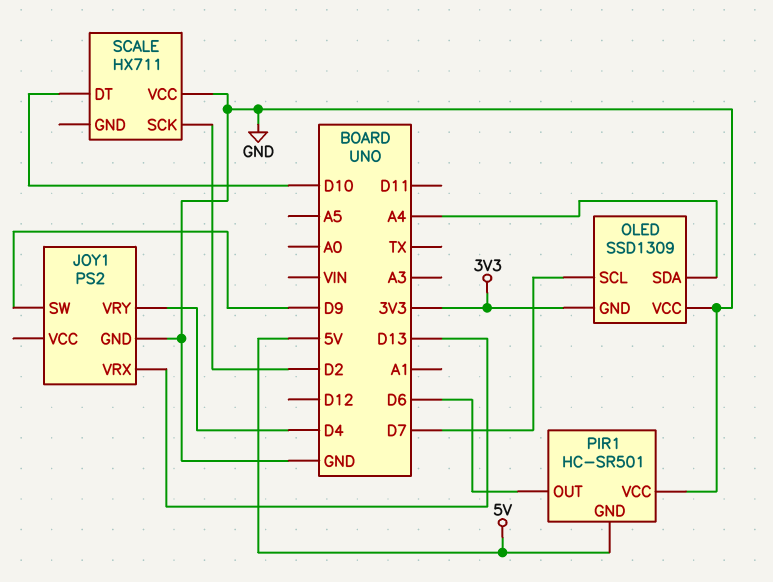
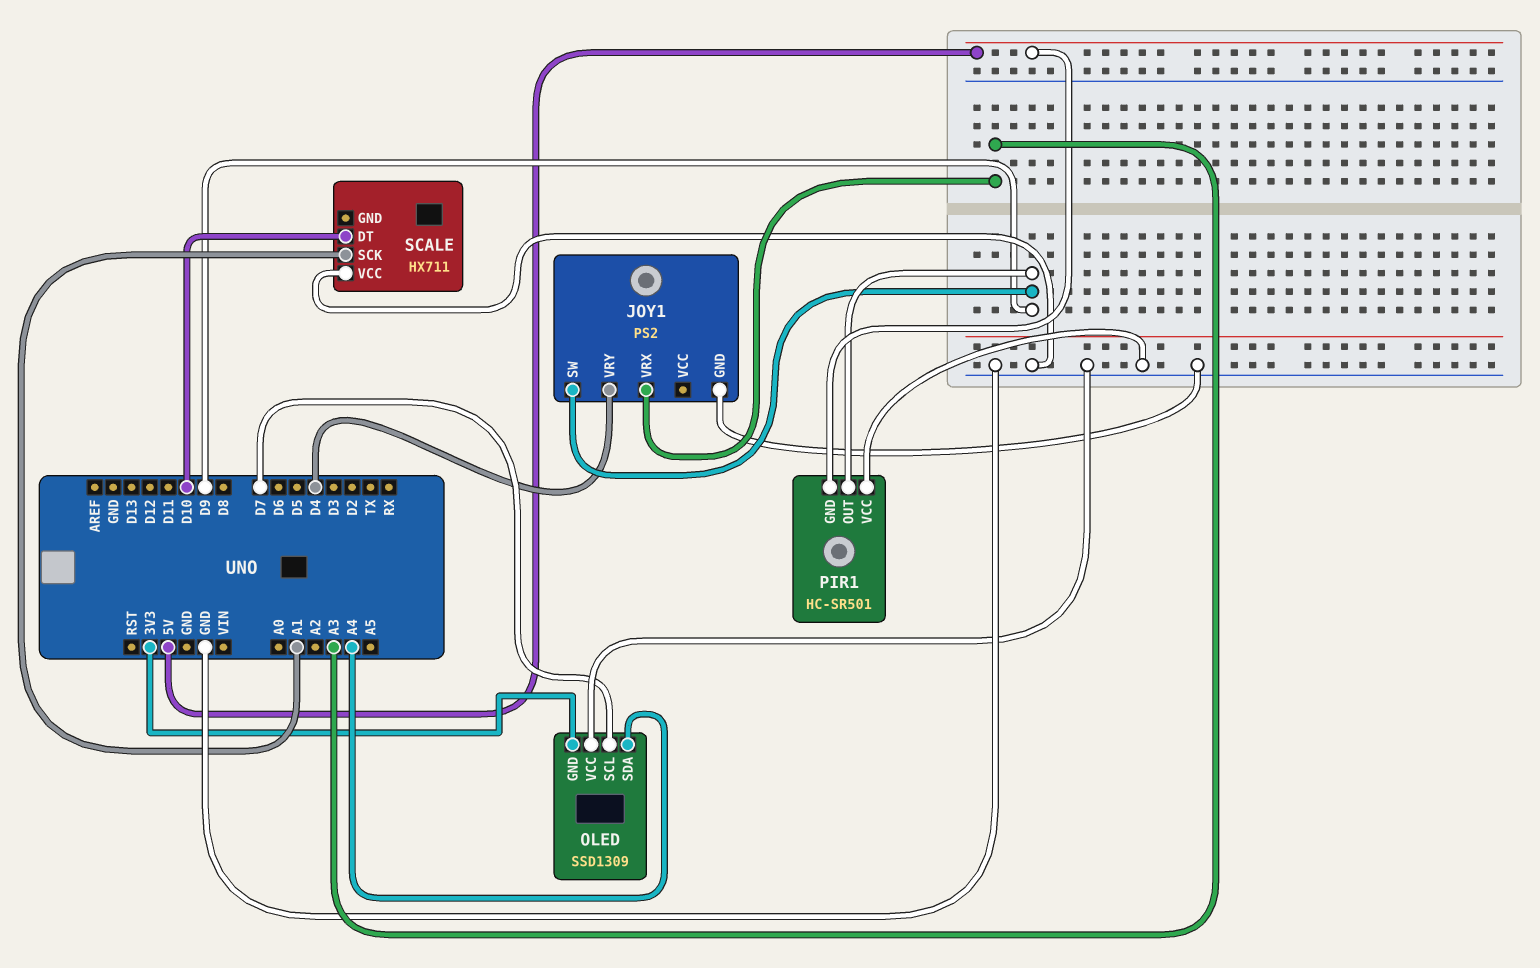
JOY1 pin VRX: D13 -> A3
PIR1 pin OUT: D6 -> D9
SCALE pin SCK: D2 -> A1

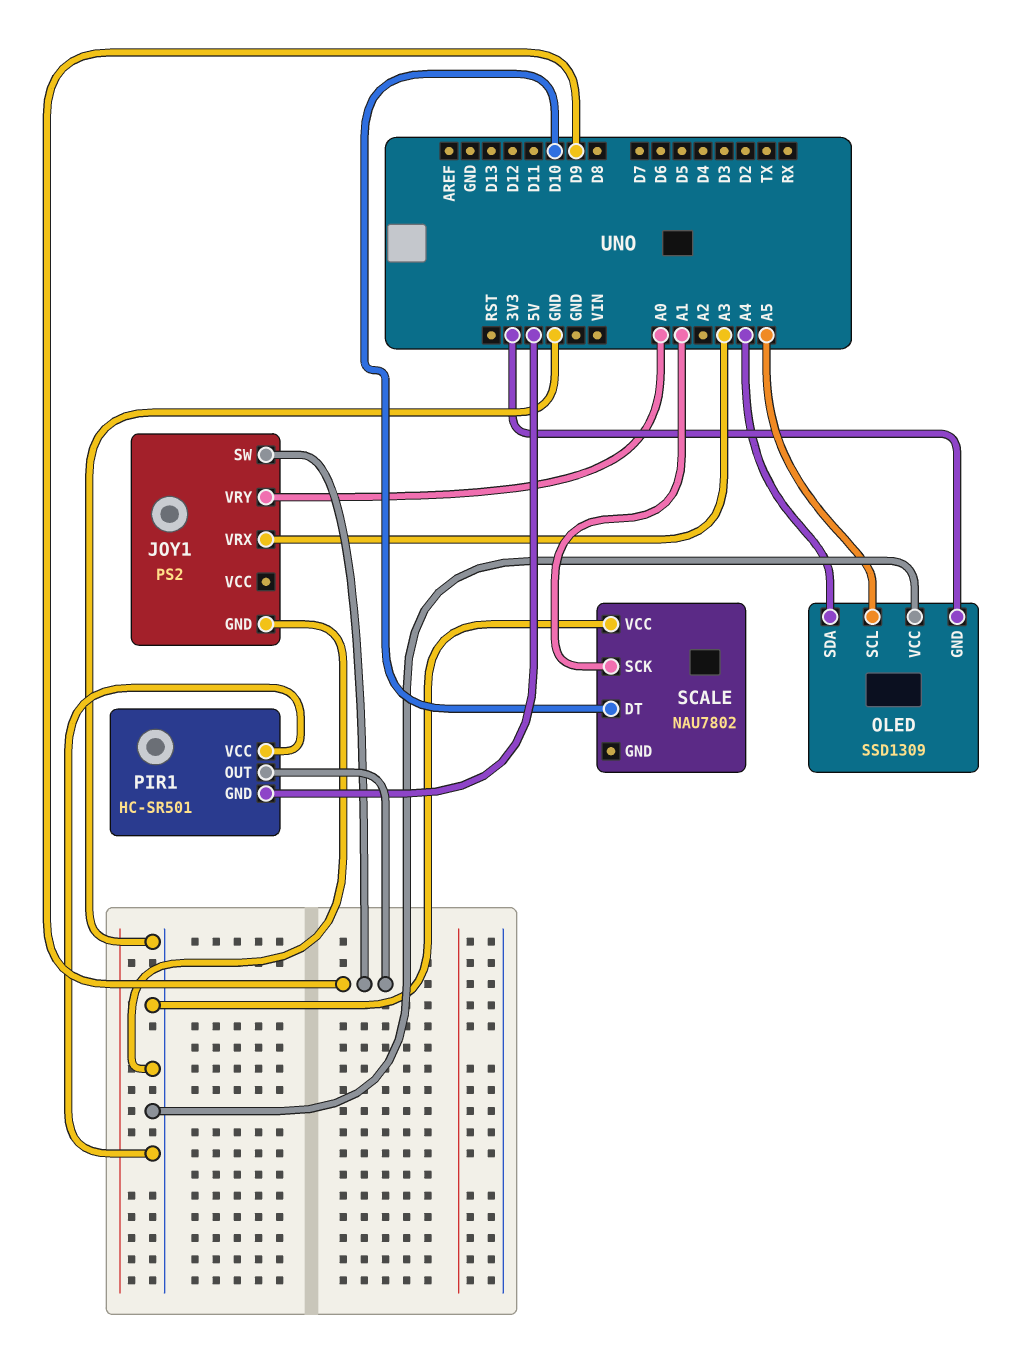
JOY1 pin VRY: D4 -> A0
OLED pin SCL: D7 -> A5
SCALE: HX711 -> NAU7802

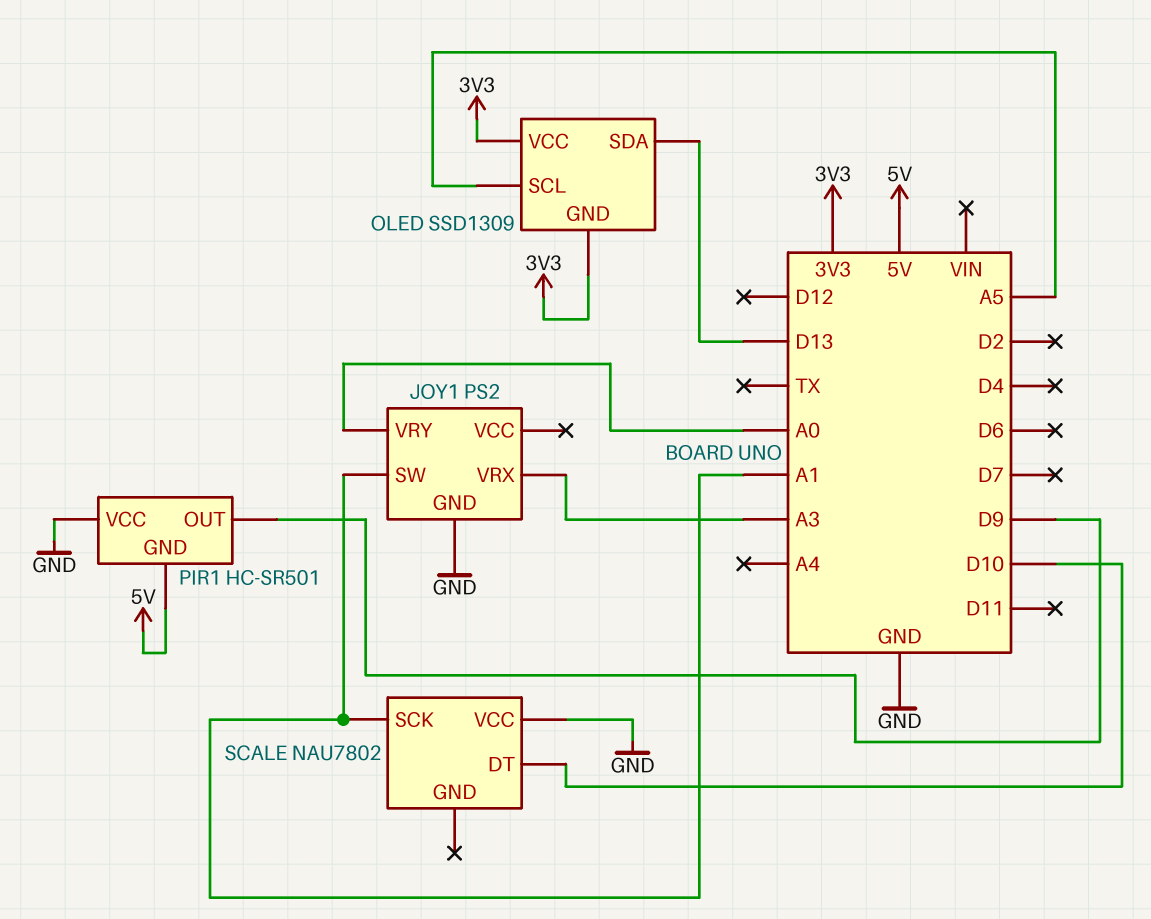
JOY1 pin SW: D9 -> A1
OLED pin SDA: A4 -> D13
OLED pin VCC: GND -> 3V3

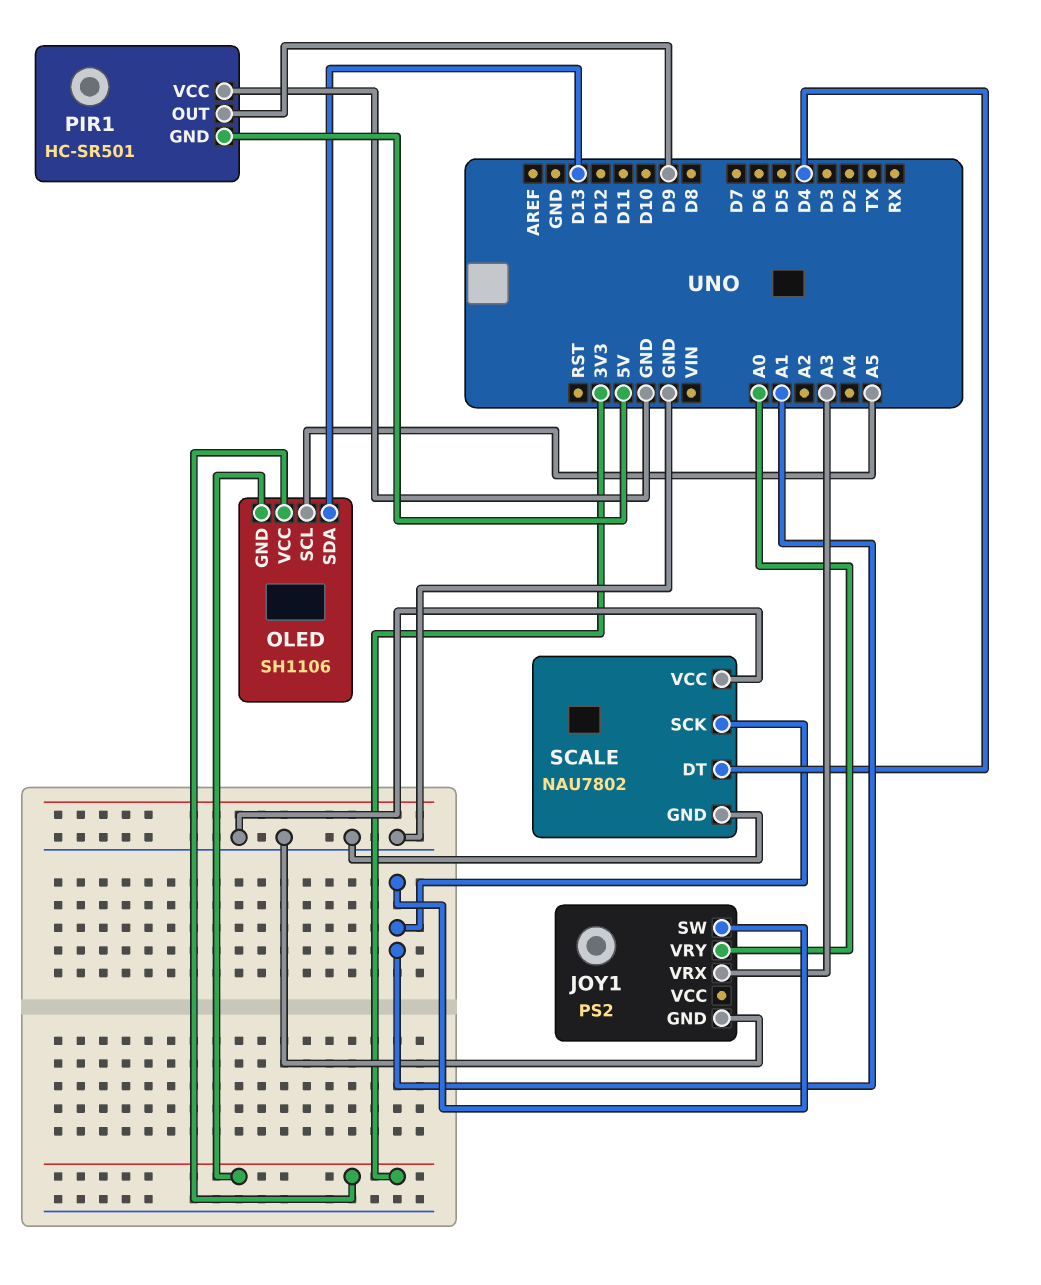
OLED: SSD1309 -> SH1106
SCALE pin DT: D10 -> D4
SCALE pin GND: none -> GND

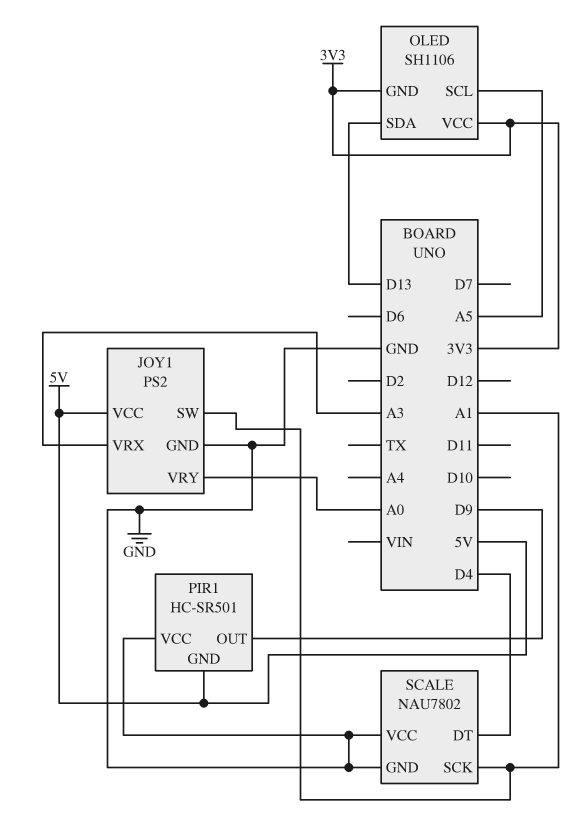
JOY1 pin VCC: none -> 5V

